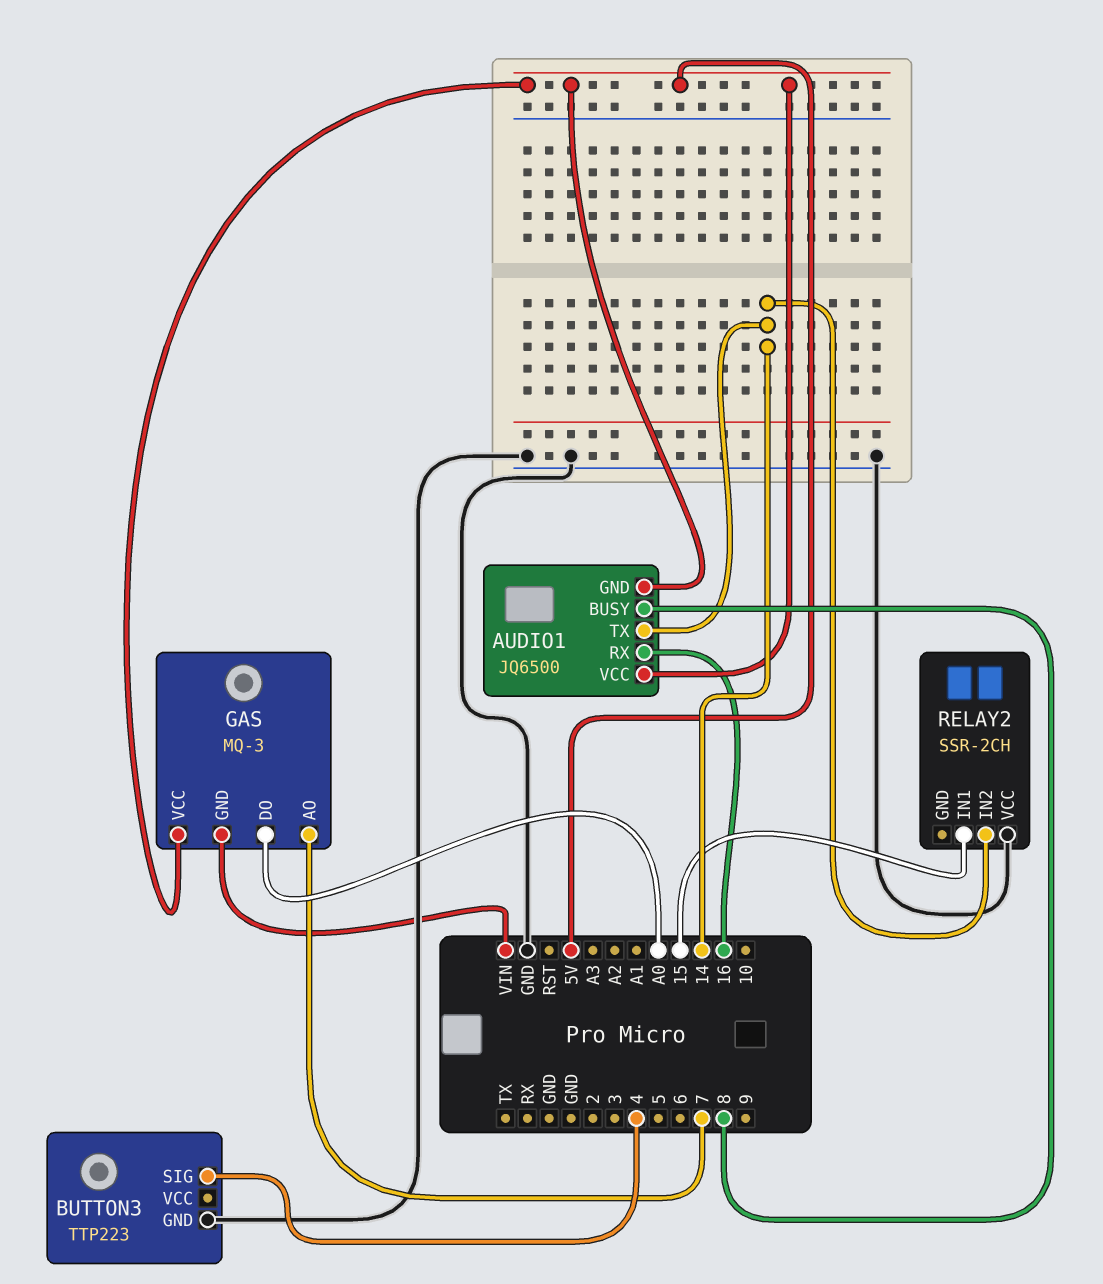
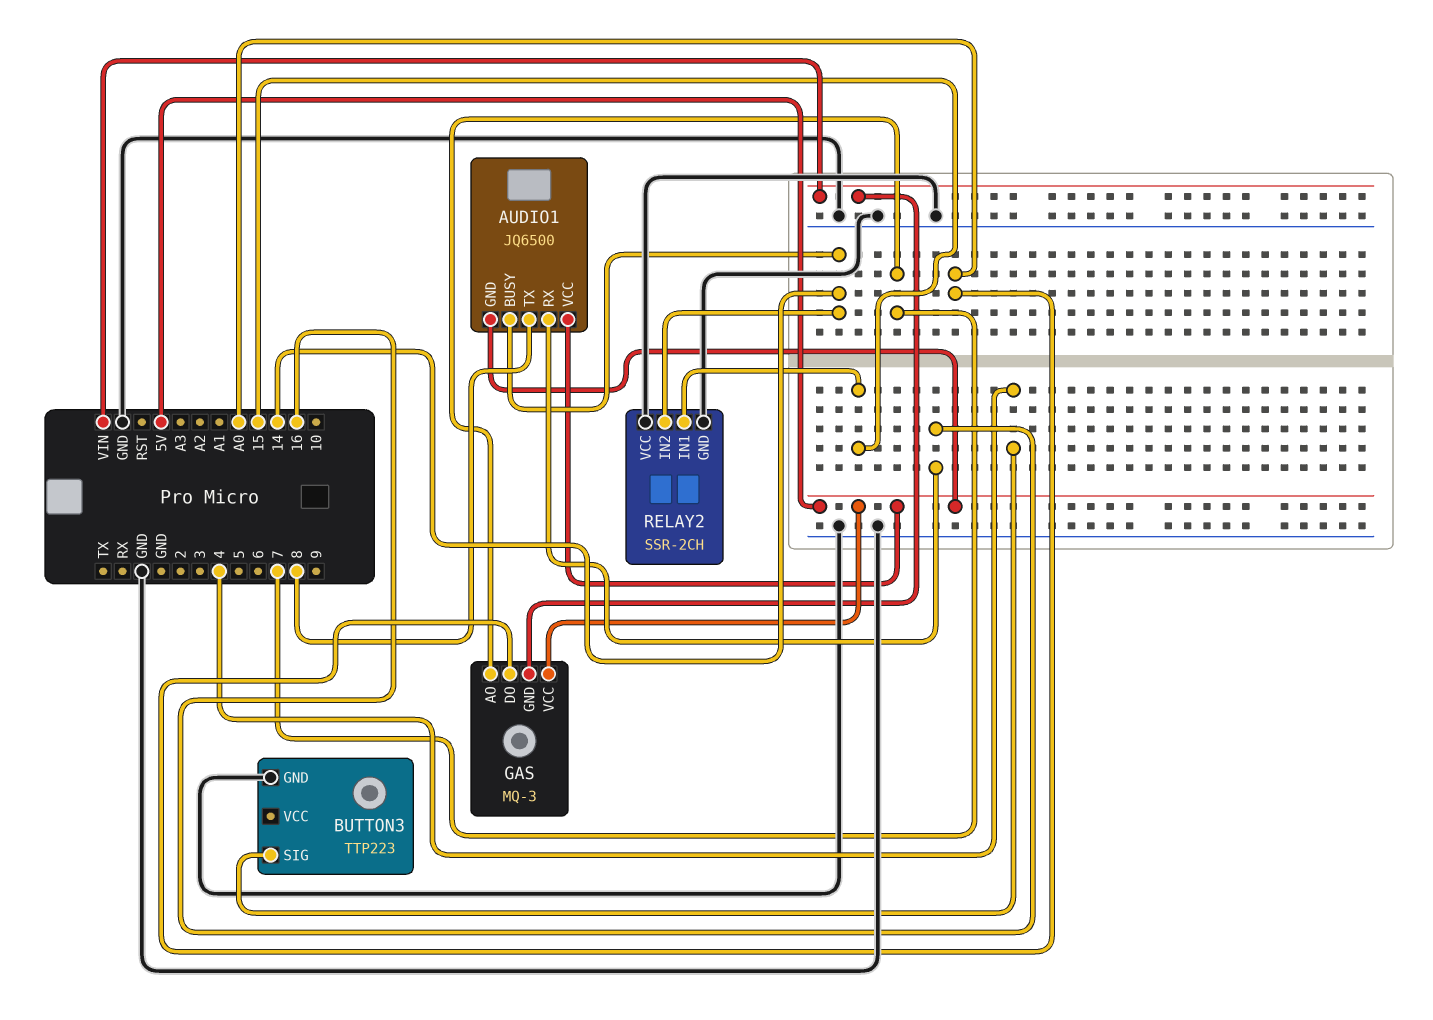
AUDIO1 pin BUSY: 8 -> 14
AUDIO1 pin TX: 14 -> 8
RELAY2 pin GND: none -> GND

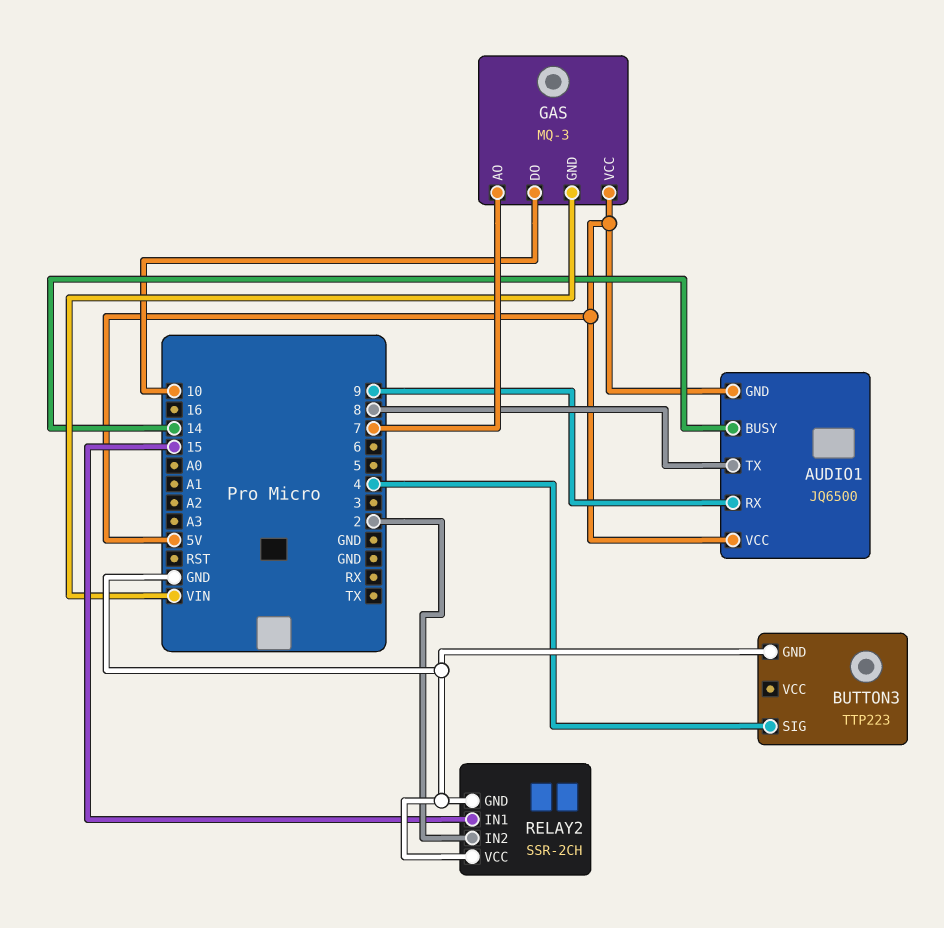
AUDIO1 pin RX: 16 -> 9
GAS pin DO: A0 -> 10
RELAY2 pin IN2: 14 -> 2

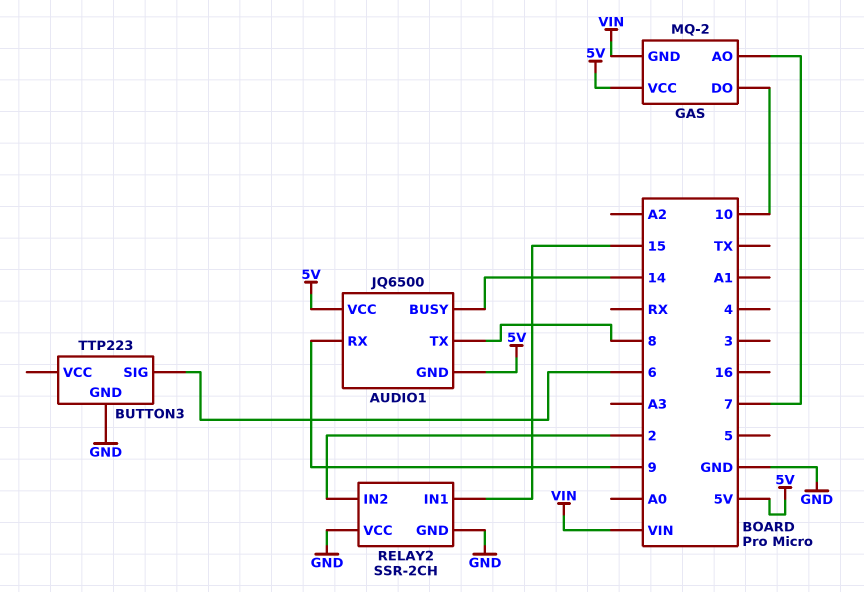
BUTTON3 pin SIG: 4 -> 6
GAS: MQ-3 -> MQ-2

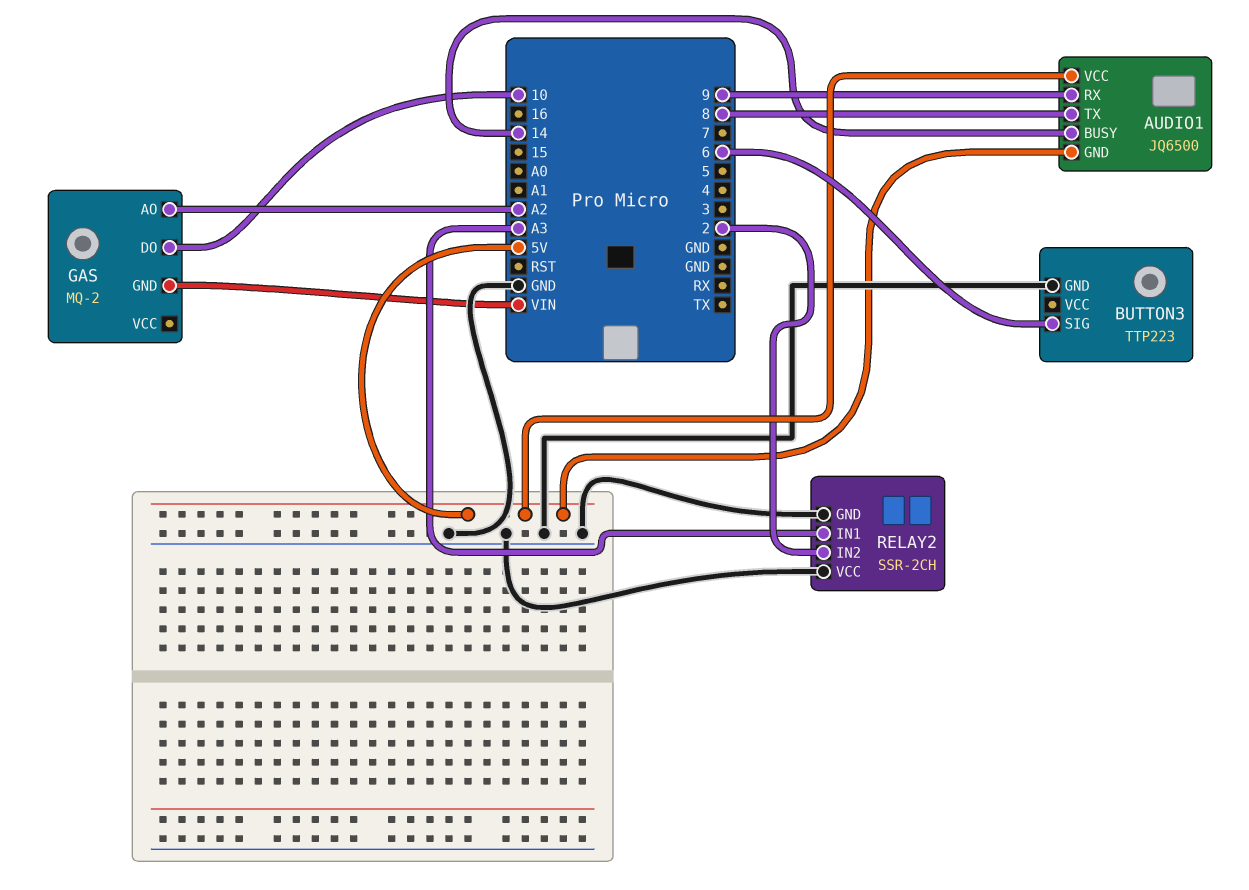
GAS pin AO: 7 -> A2
GAS pin VCC: 5V -> none
RELAY2 pin IN1: 15 -> A3

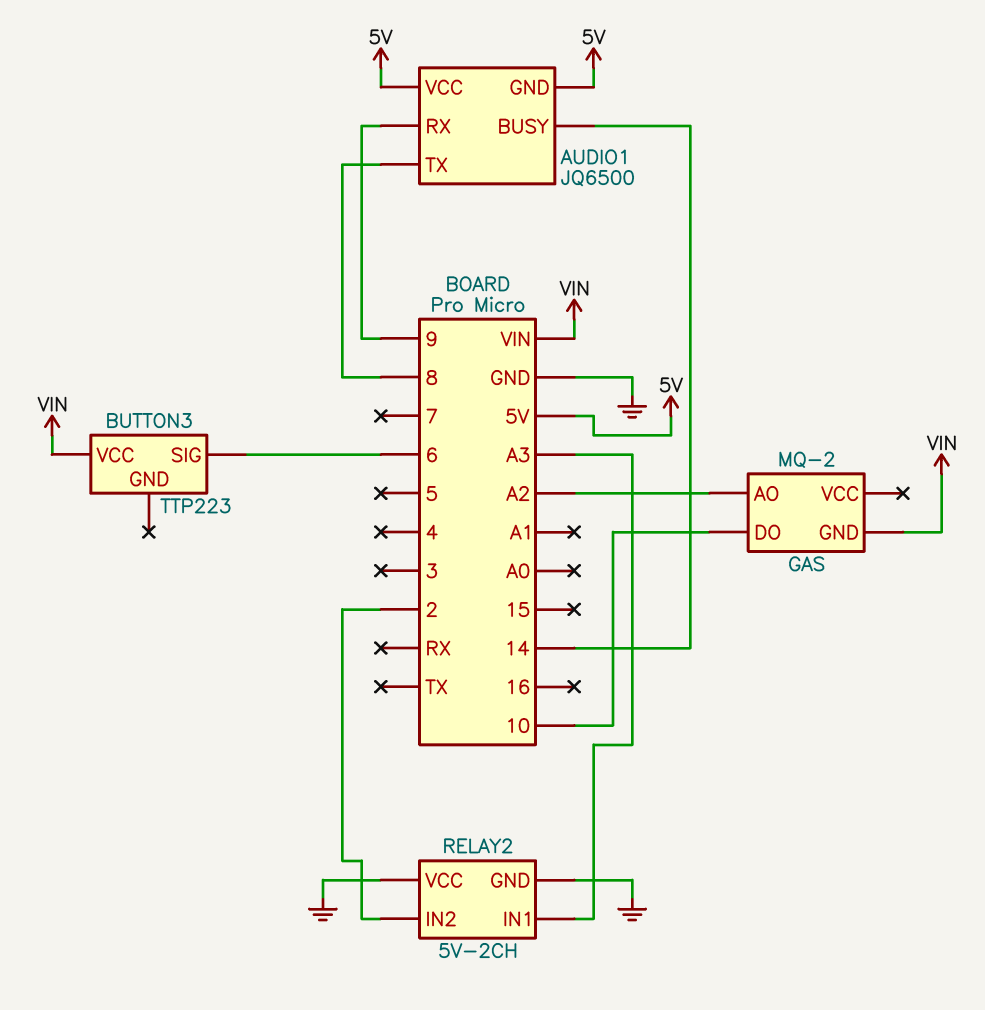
BUTTON3 pin GND: GND -> none
BUTTON3 pin VCC: none -> VIN
RELAY2: SSR-2CH -> 5V-2CH

